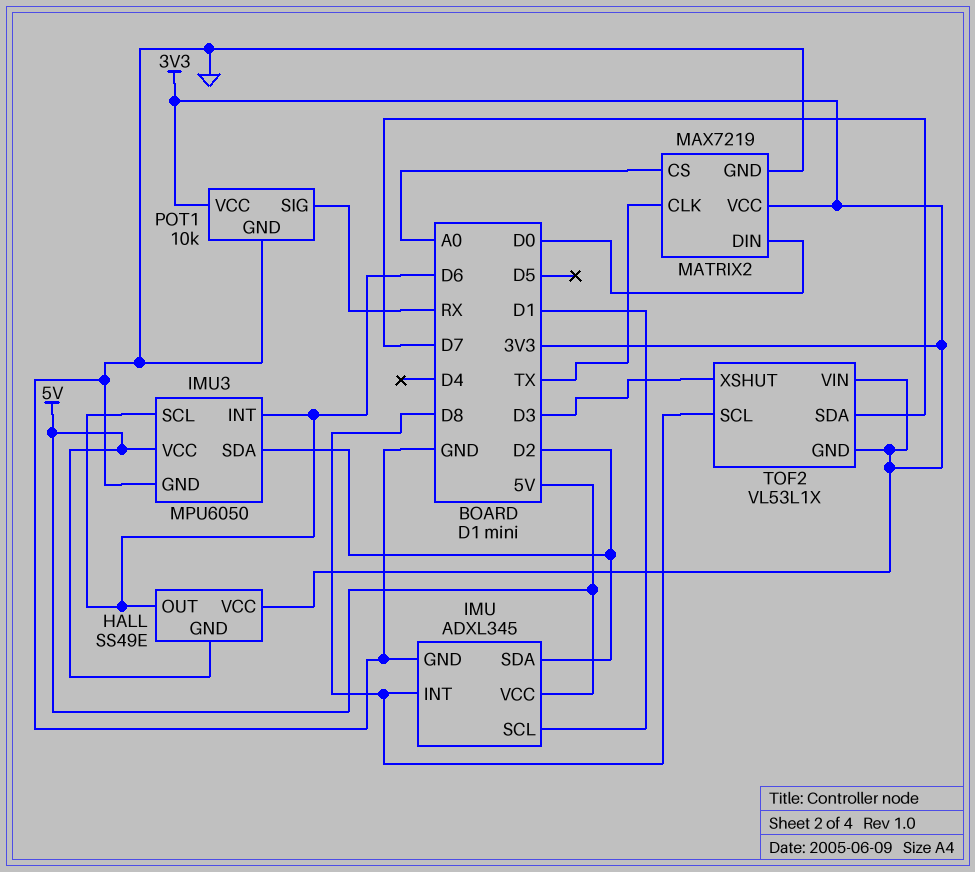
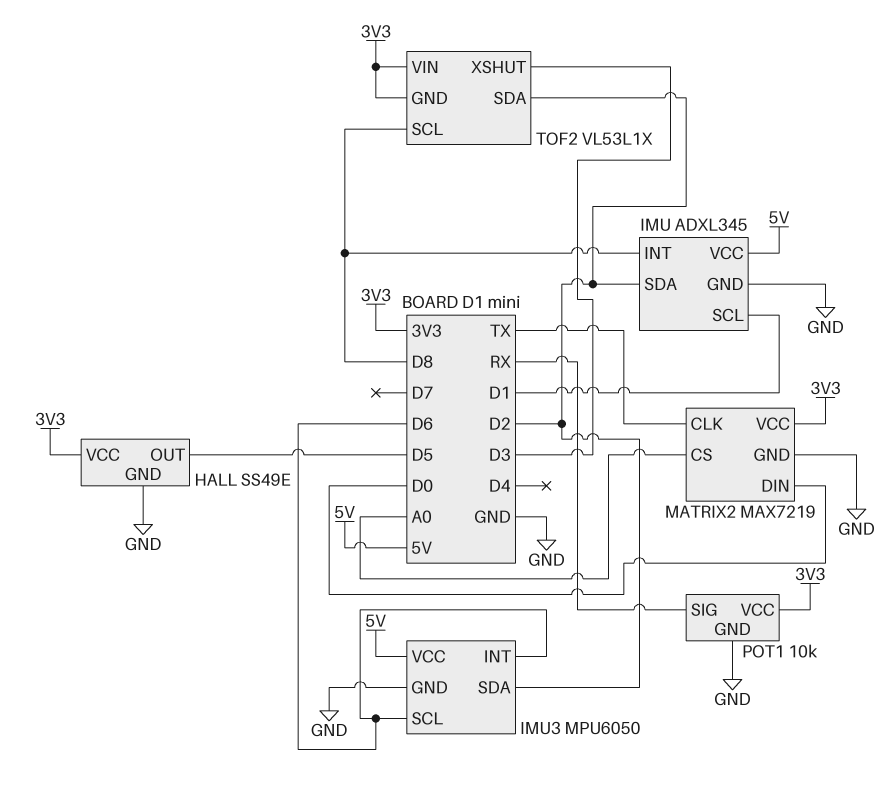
HALL pin GND: 5V -> GND
HALL pin OUT: D6 -> D5
TOF2 pin SDA: D7 -> D2

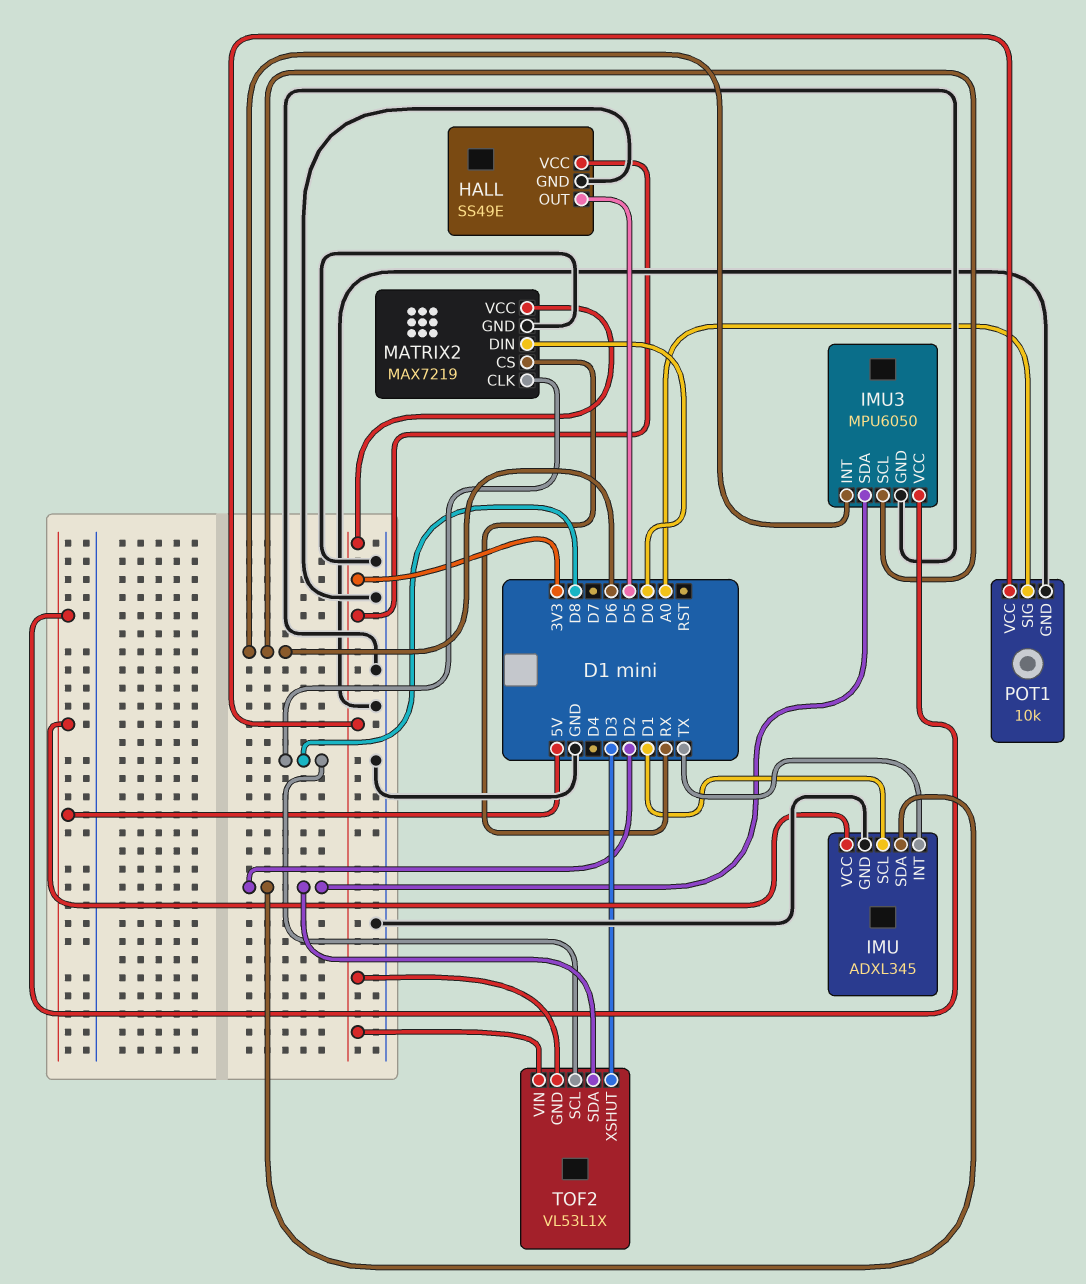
IMU pin INT: D8 -> TX
MATRIX2 pin CLK: TX -> D8
MATRIX2 pin CS: A0 -> RX
POT1 pin SIG: RX -> A0

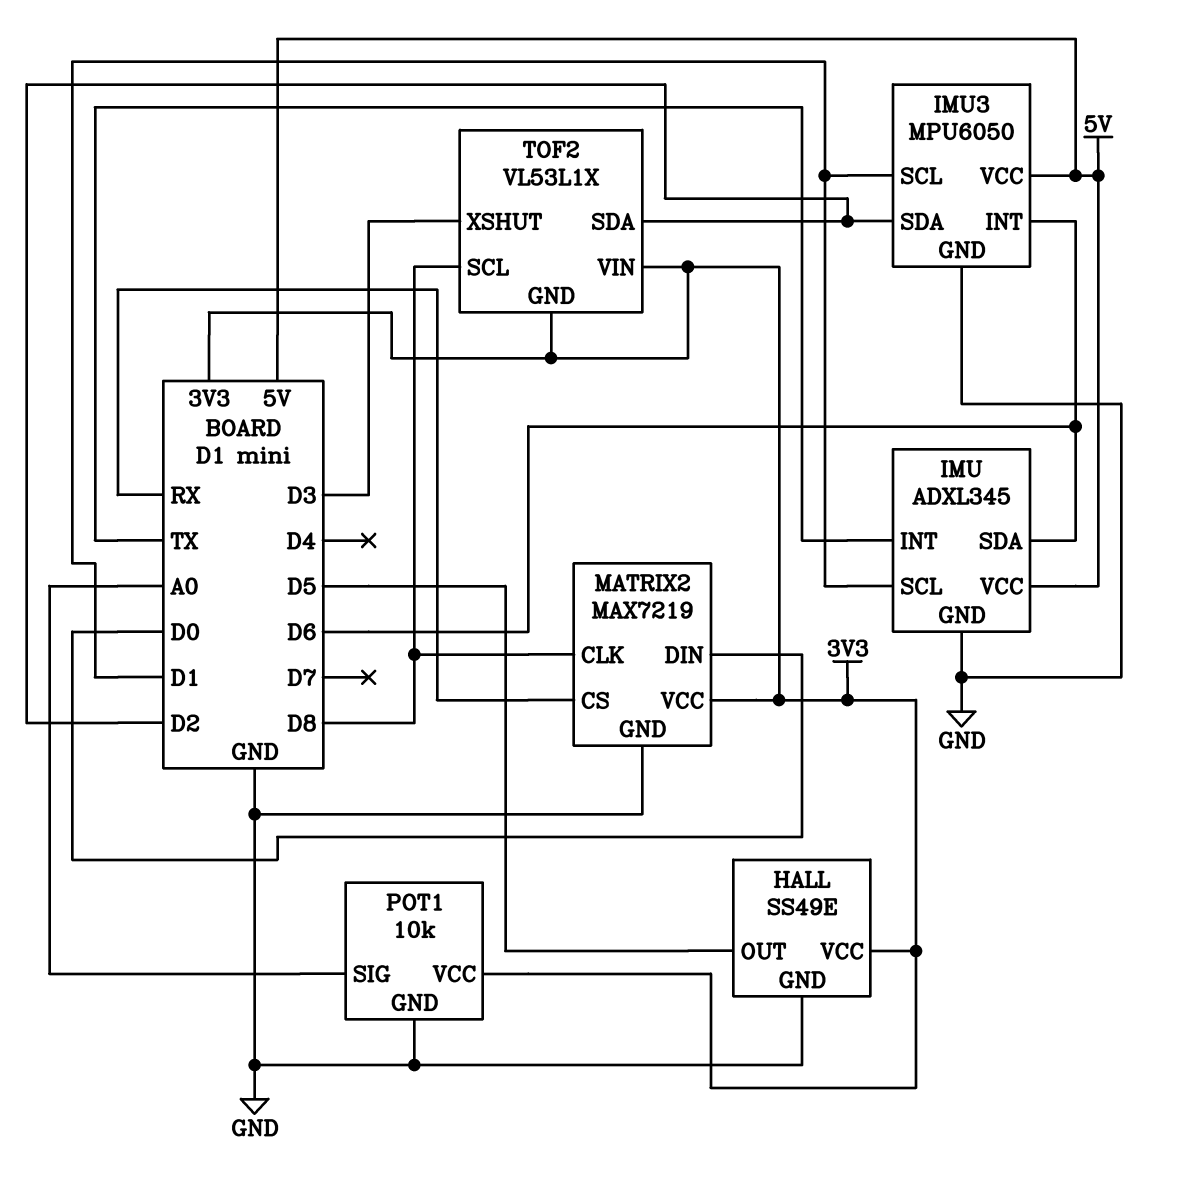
IMU pin SDA: D2 -> D6
IMU3 pin SCL: D6 -> D1

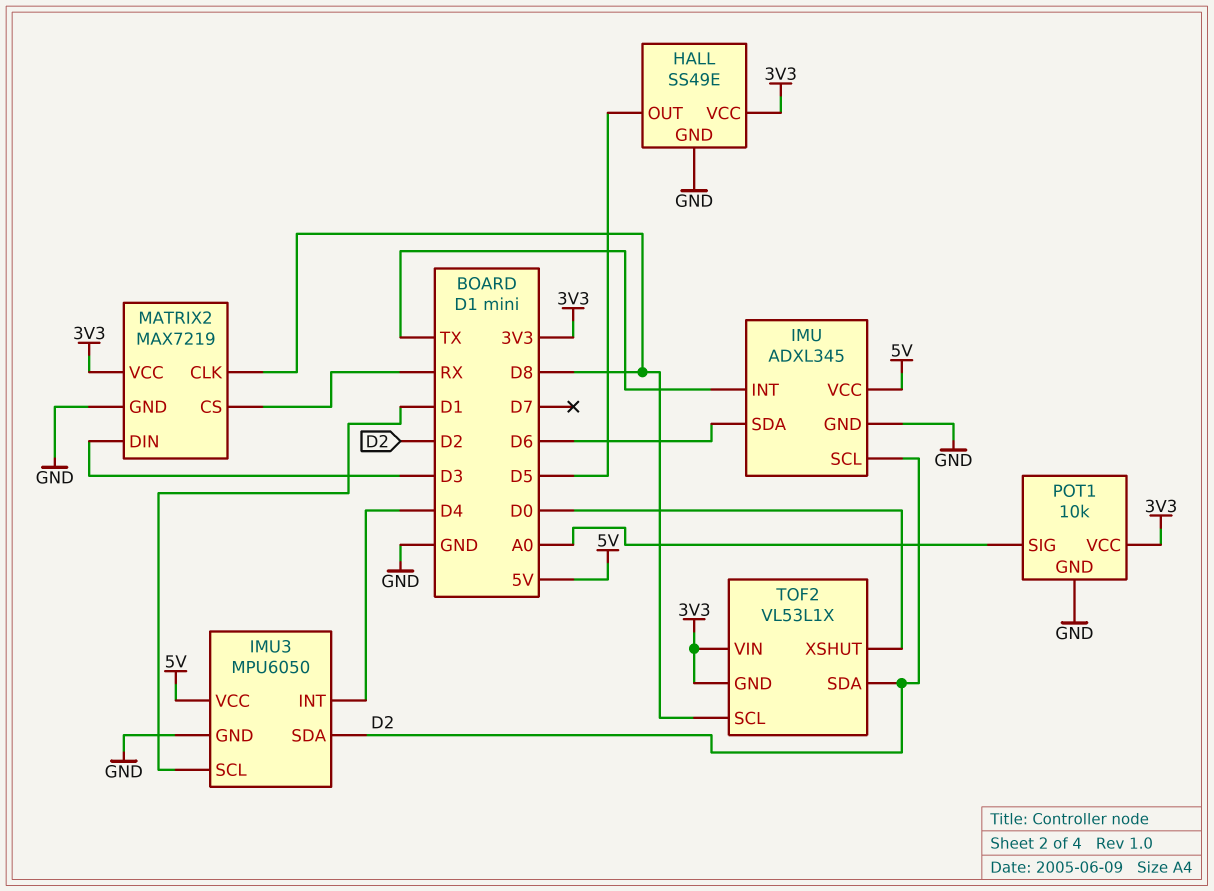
IMU pin SCL: D1 -> D2
IMU3 pin INT: D6 -> D4
MATRIX2 pin DIN: D0 -> D3
TOF2 pin XSHUT: D3 -> D0

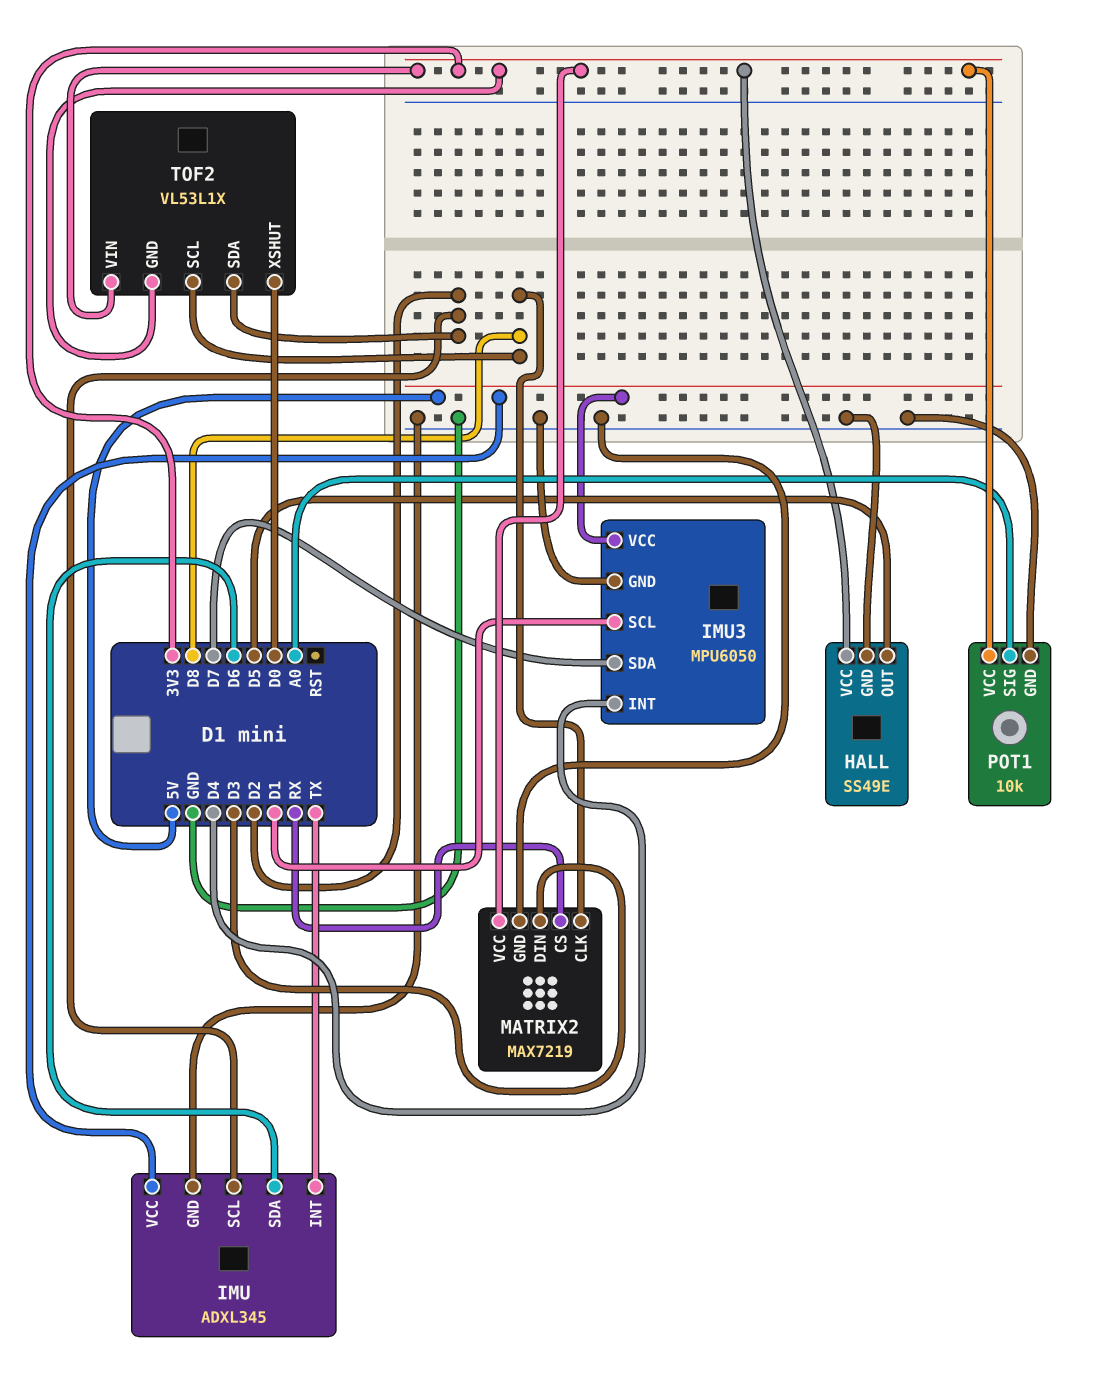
IMU3 pin SDA: D2 -> D7

